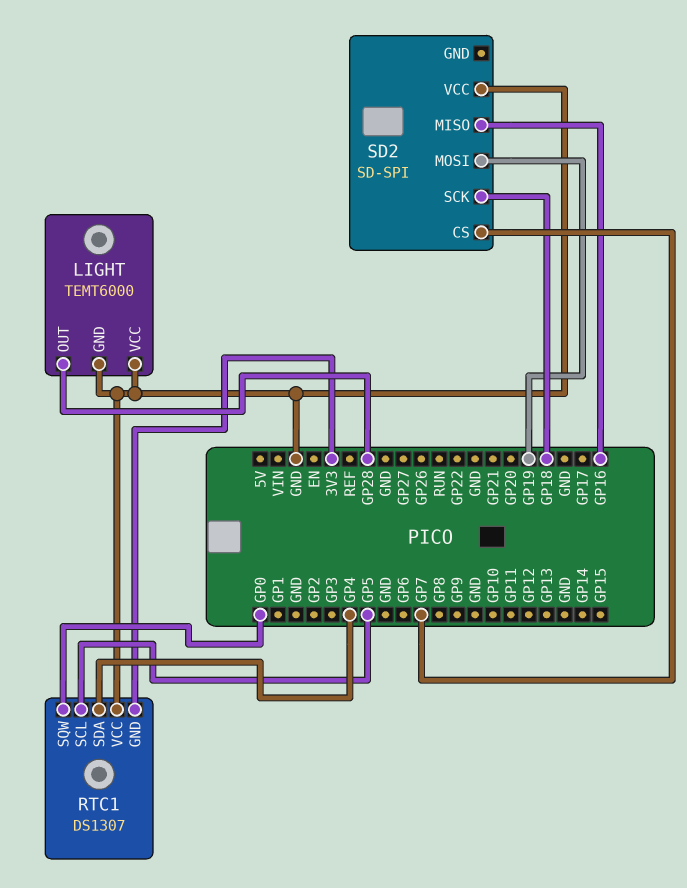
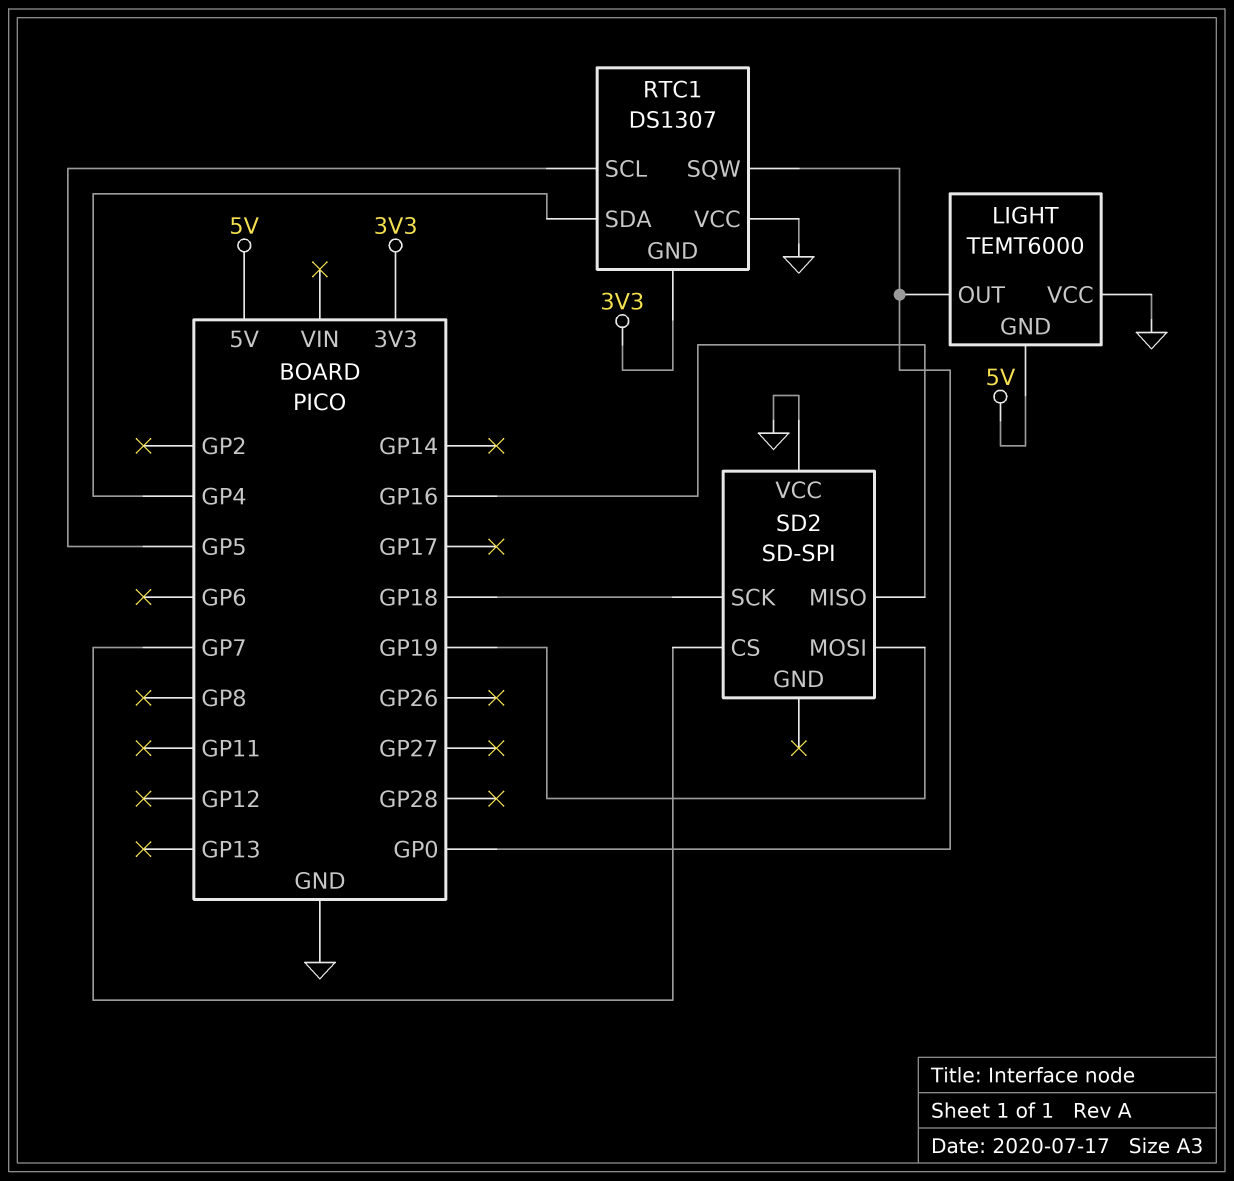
LIGHT pin GND: GND -> 5V
LIGHT pin OUT: GP28 -> GP0

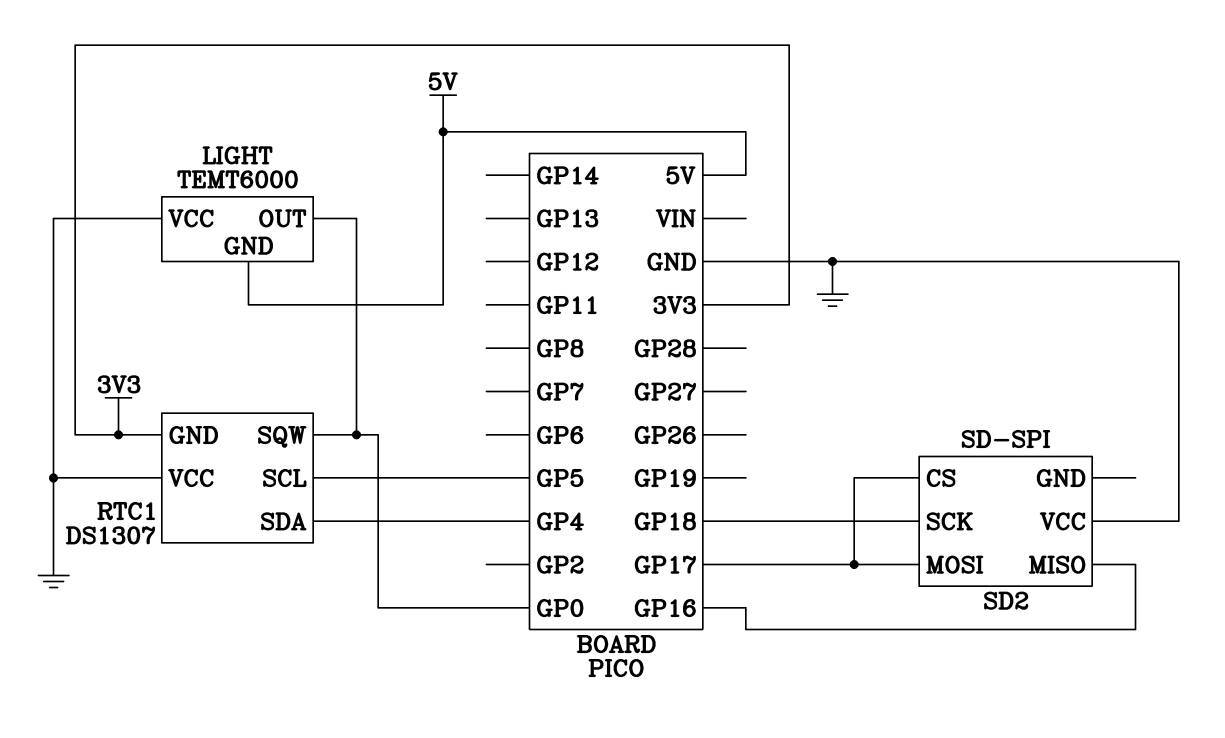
SD2 pin CS: GP7 -> GP17
SD2 pin MOSI: GP19 -> GP17

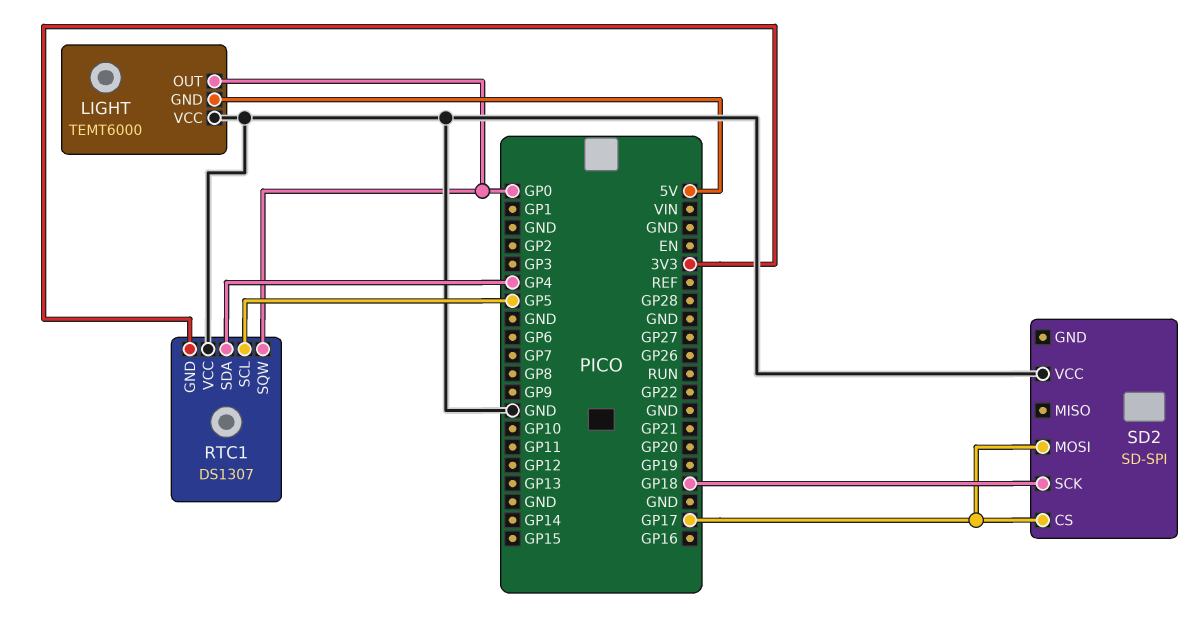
SD2 pin MISO: GP16 -> none

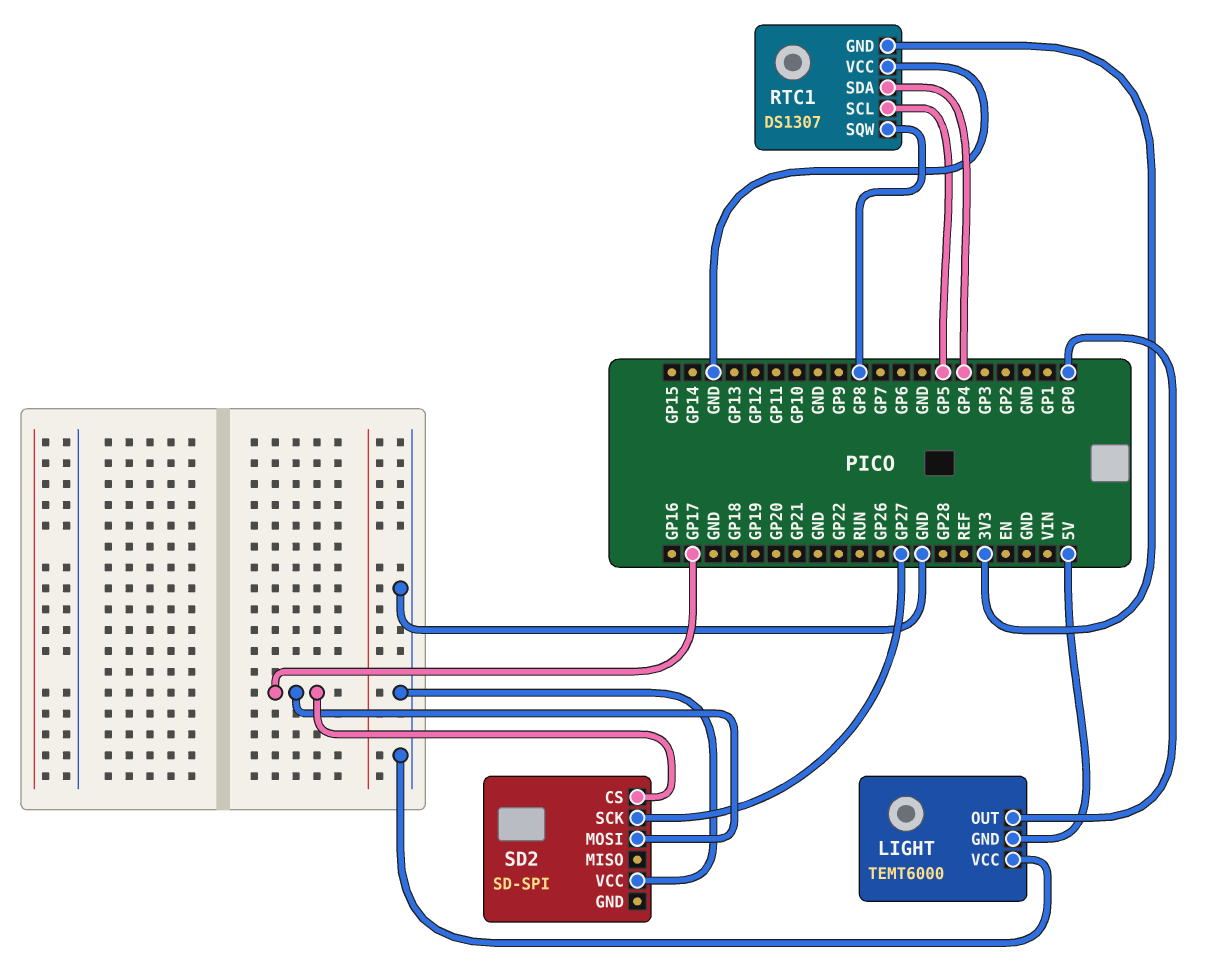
RTC1 pin SQW: GP0 -> GP8
SD2 pin SCK: GP18 -> GP27

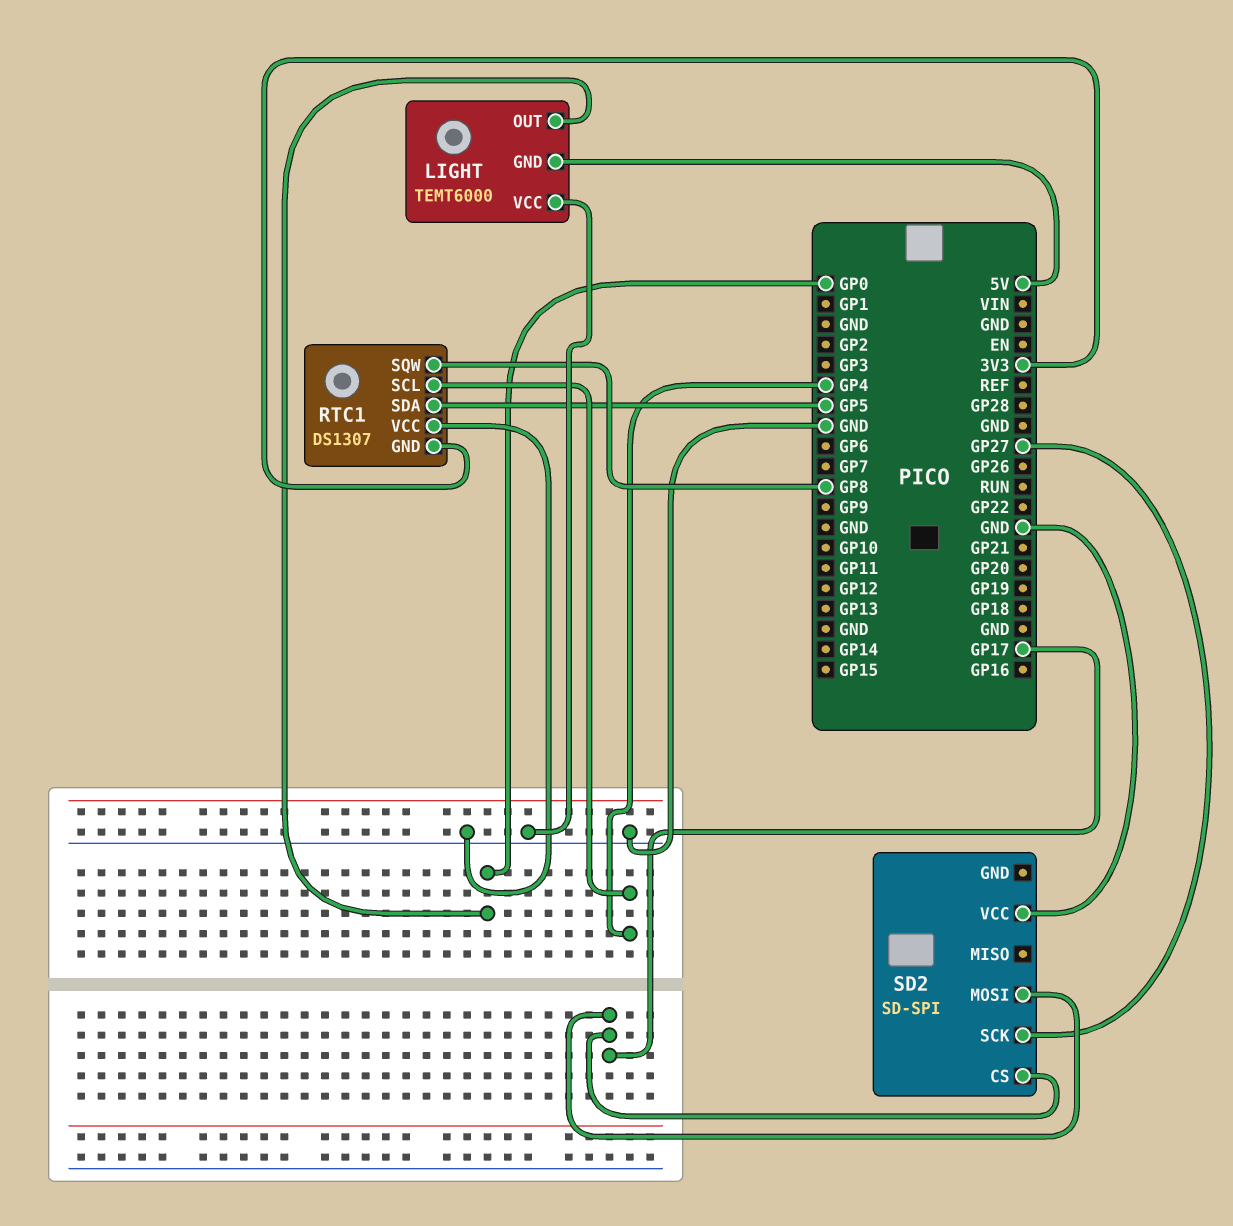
RTC1 pin SCL: GP5 -> GP4
RTC1 pin SDA: GP4 -> GP5

